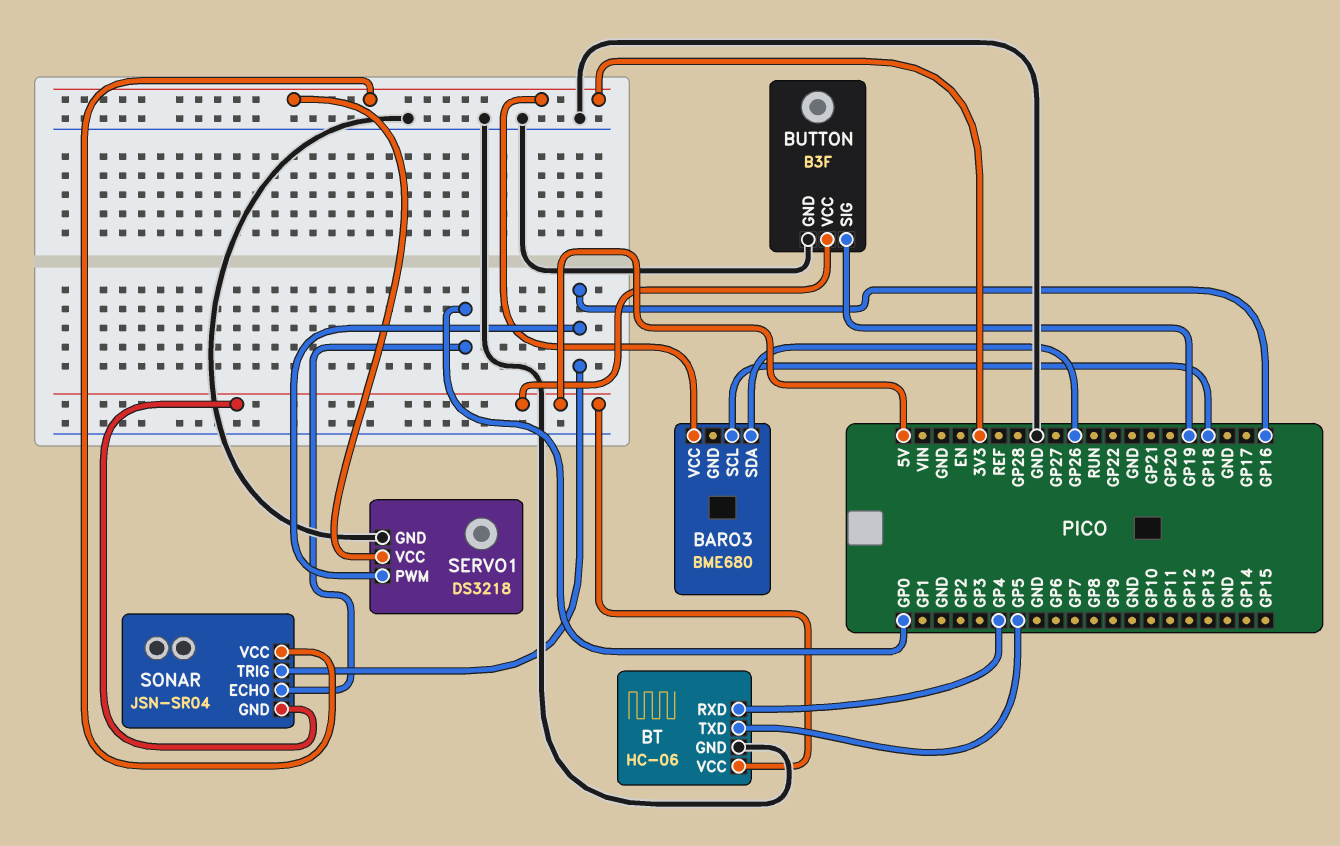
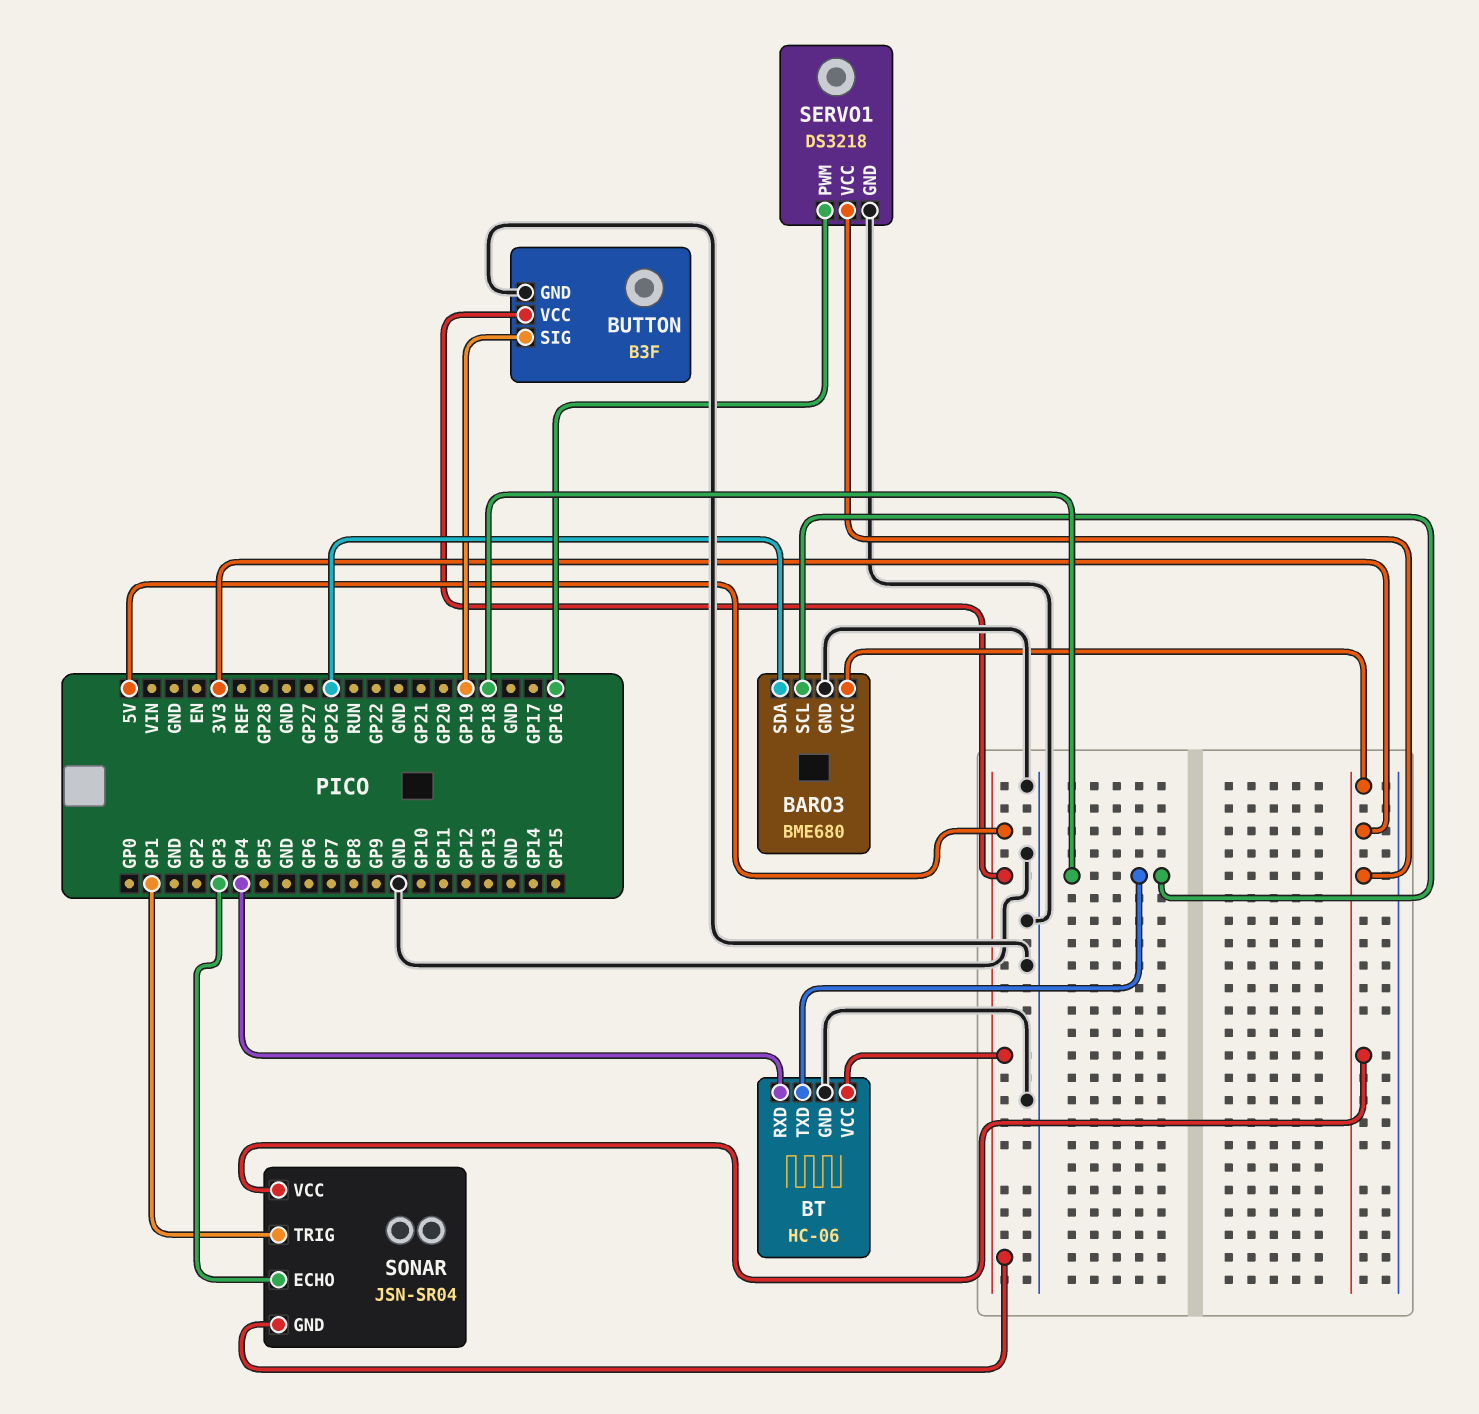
BARO3 pin GND: none -> GND
BT pin TXD: GP5 -> GP18
SONAR pin ECHO: GP0 -> GP3
SONAR pin TRIG: GP16 -> GP1

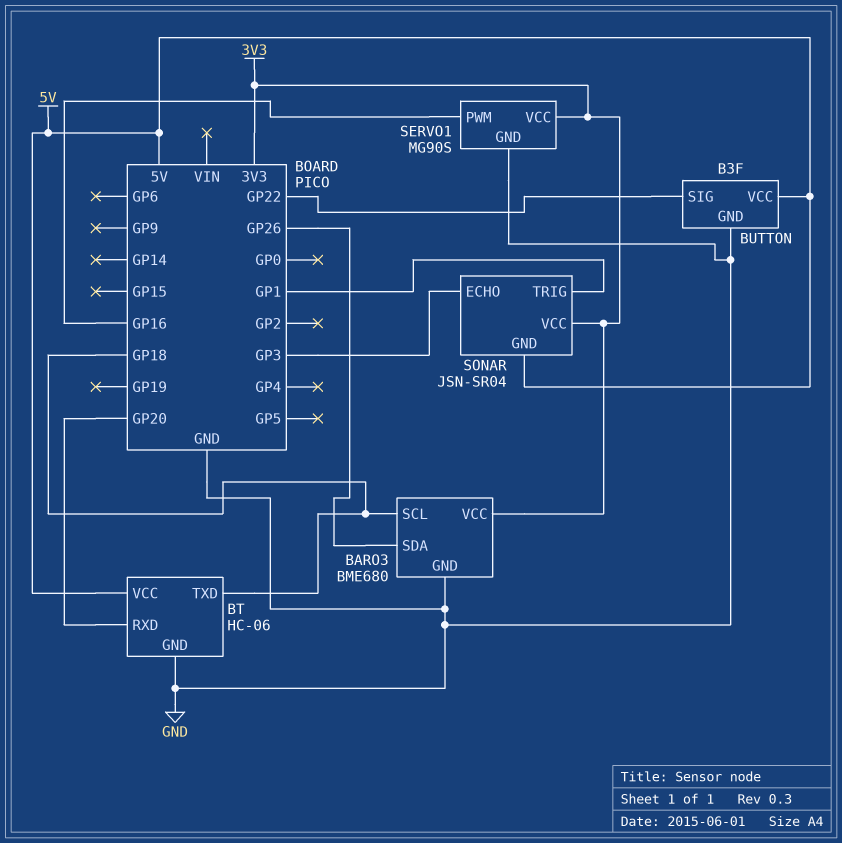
BT pin RXD: GP4 -> GP20
BUTTON pin SIG: GP19 -> GP22
SERVO1: DS3218 -> MG90S

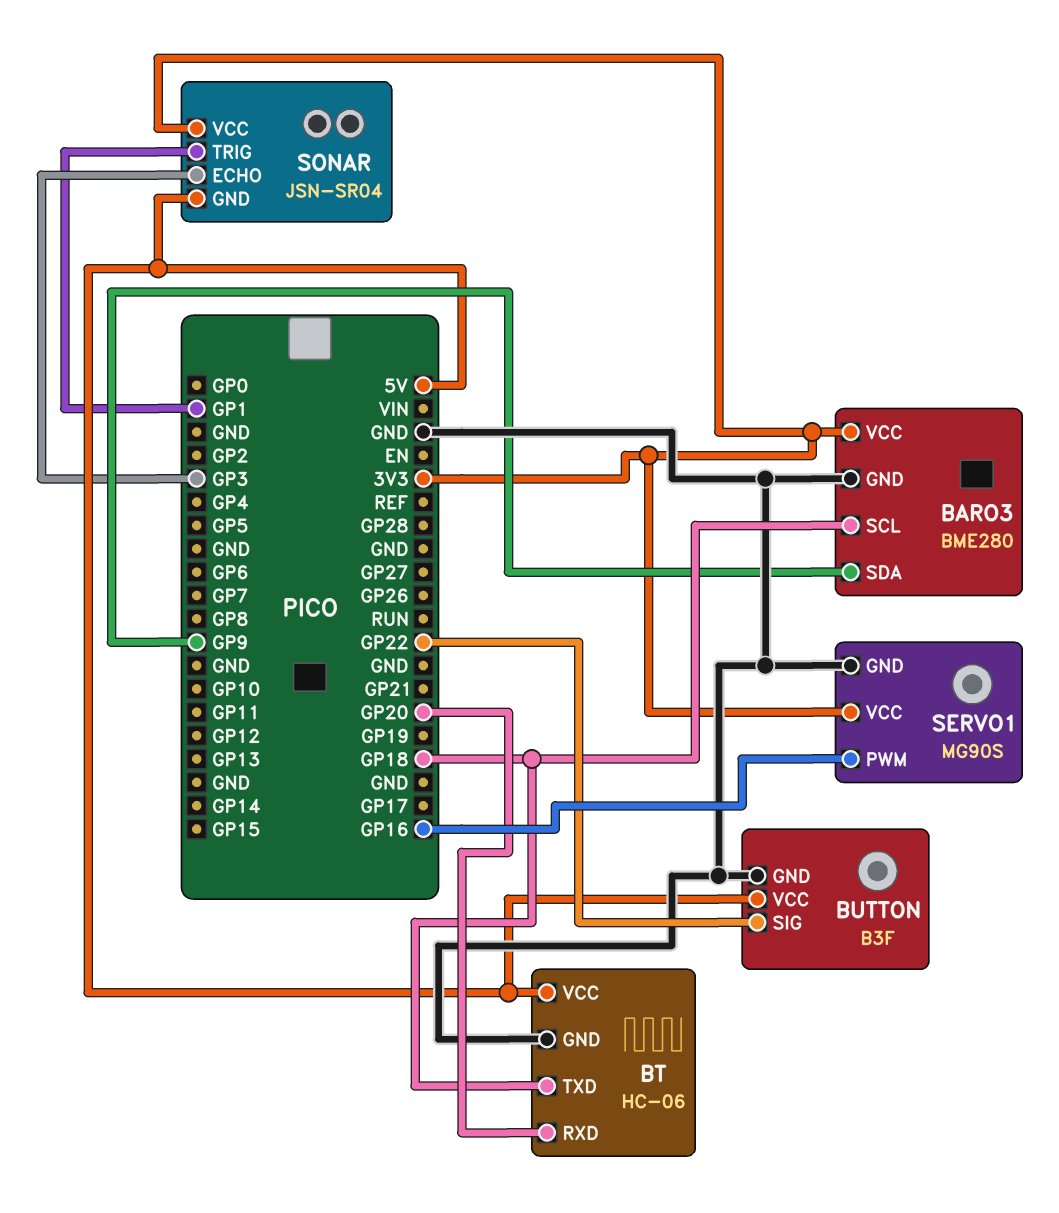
BARO3: BME680 -> BME280
BARO3 pin SDA: GP26 -> GP9

